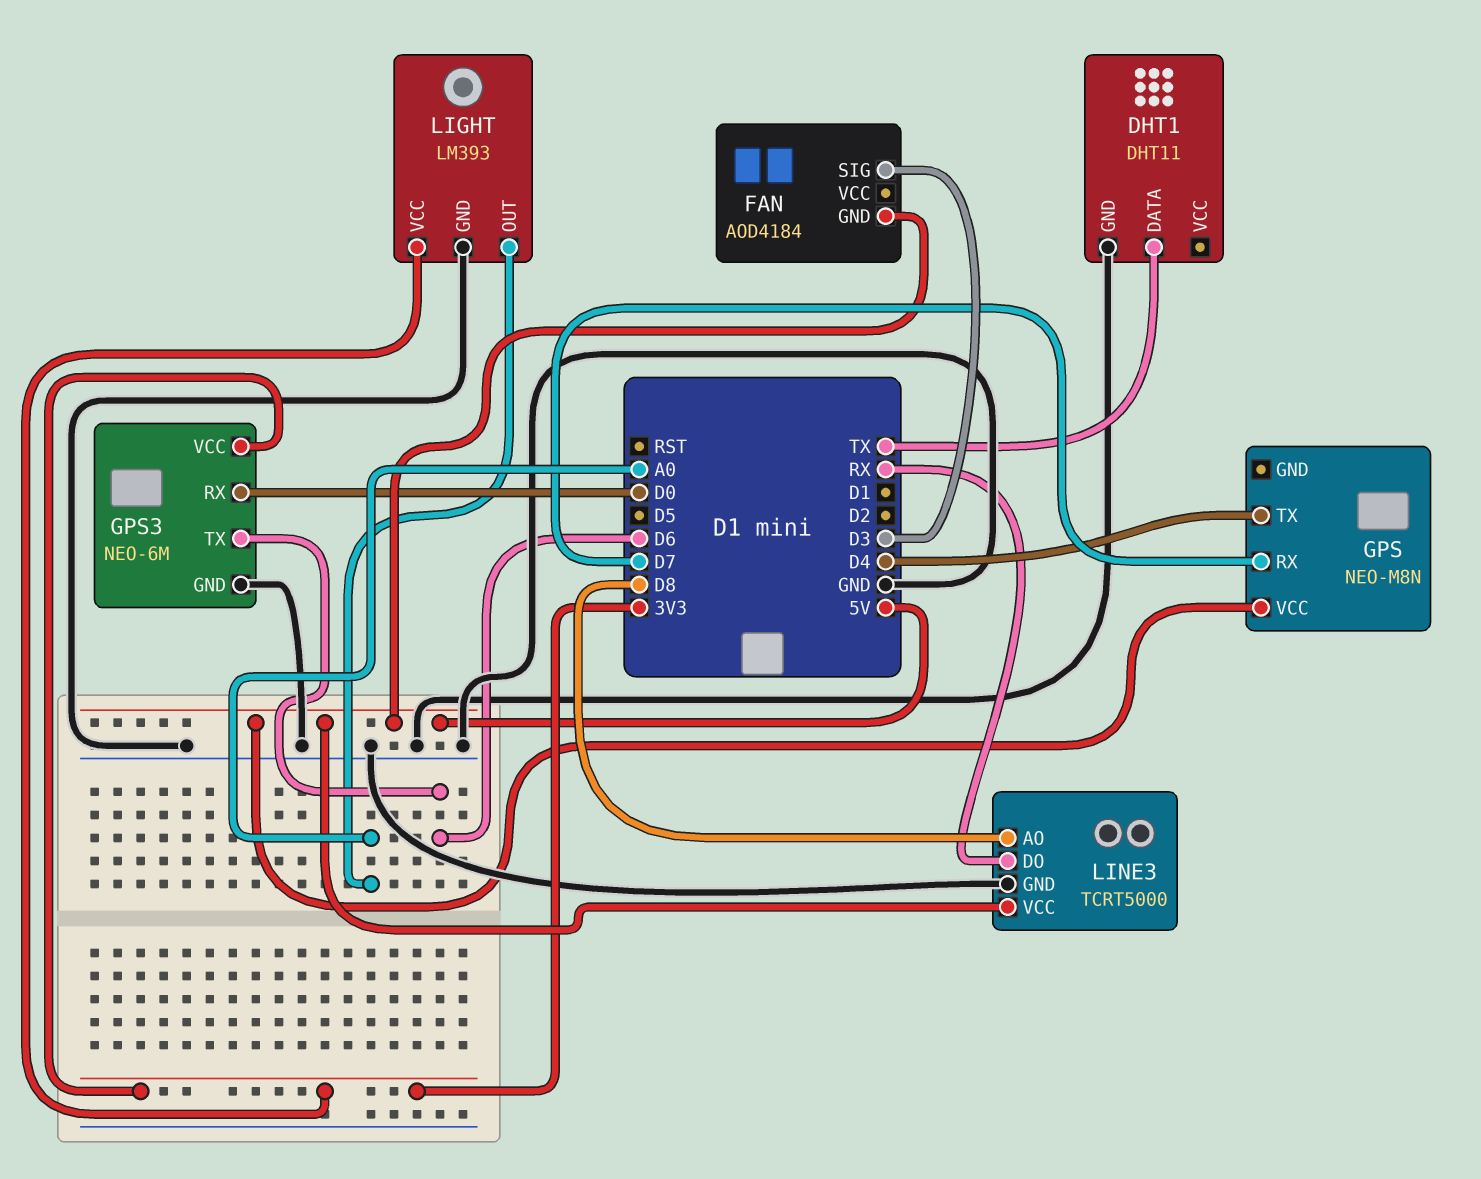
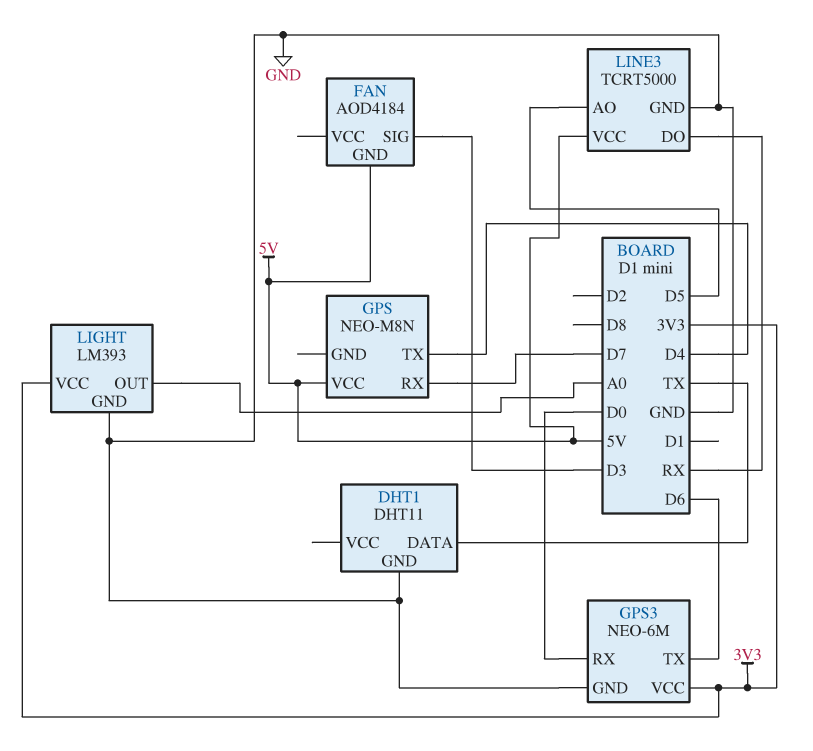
LINE3 pin AO: D8 -> D5

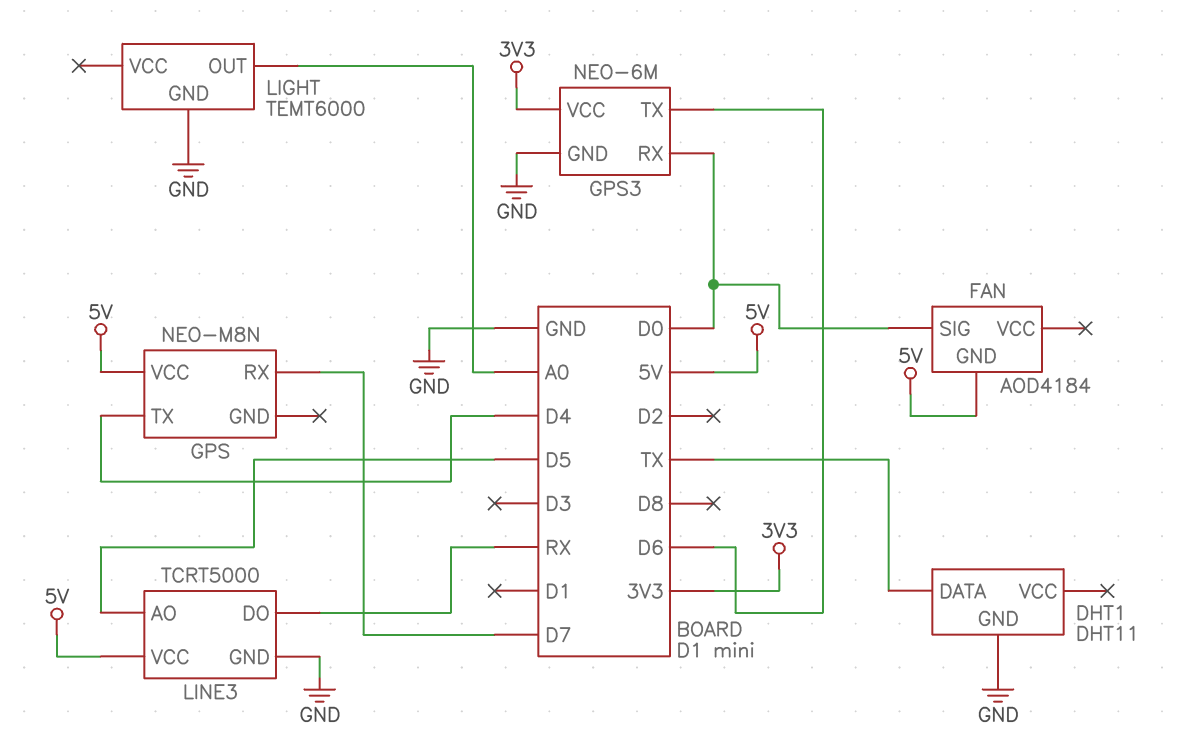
FAN pin SIG: D3 -> D0
LIGHT: LM393 -> TEMT6000
LIGHT pin VCC: 3V3 -> none

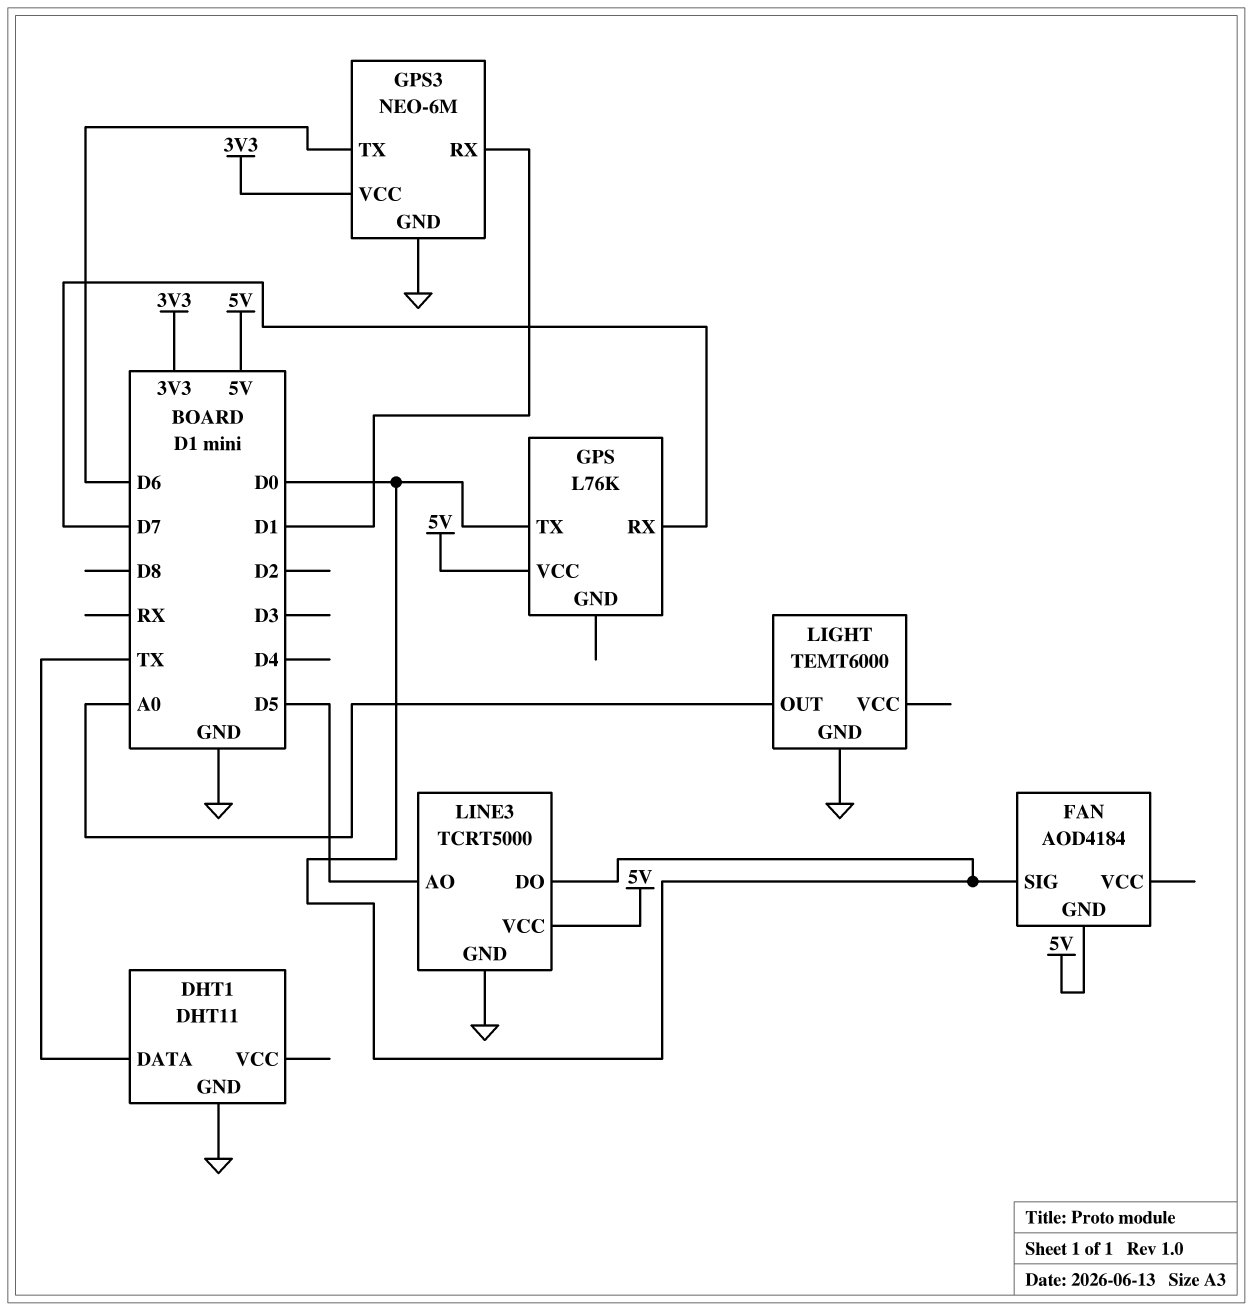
GPS: NEO-M8N -> L76K
GPS pin TX: D4 -> D0
GPS3 pin RX: D0 -> D1
LINE3 pin DO: RX -> D0

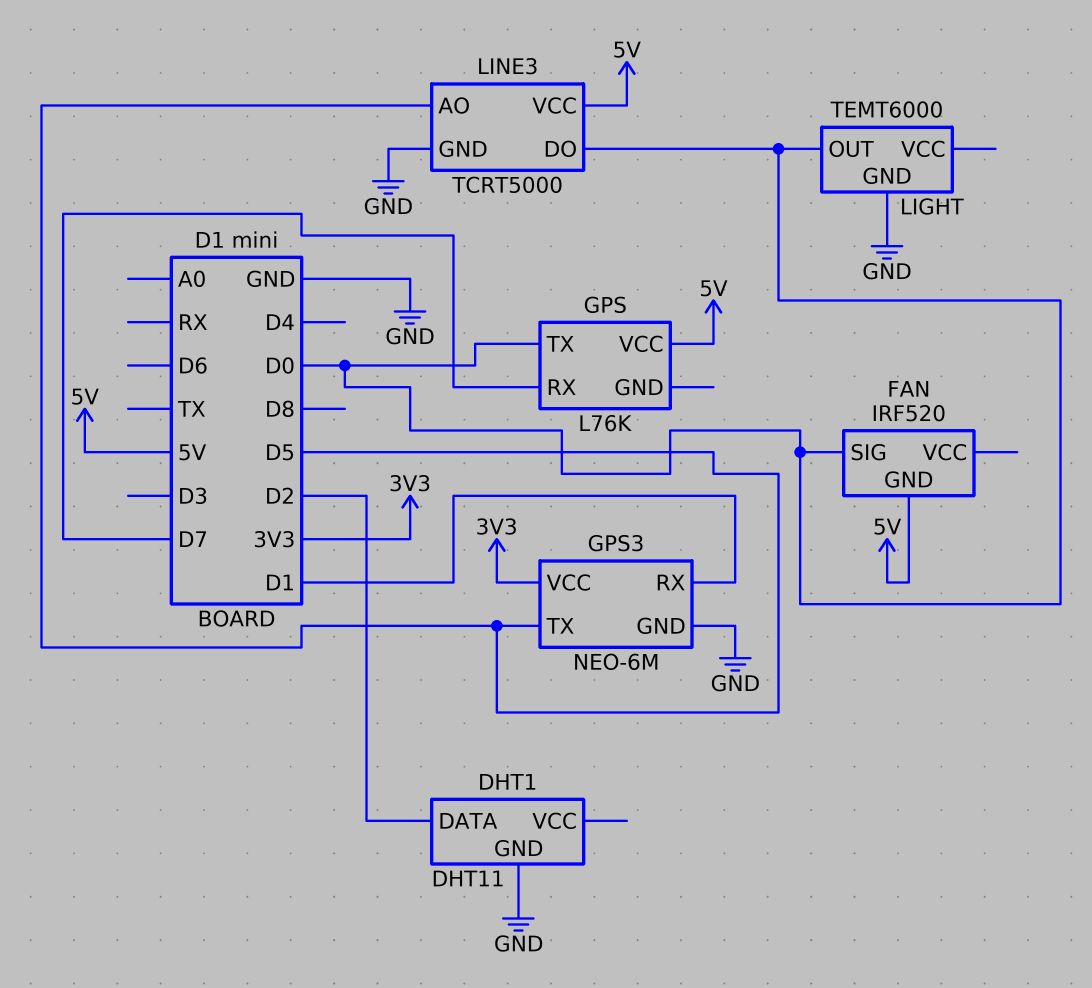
DHT1 pin DATA: TX -> D2
FAN: AOD4184 -> IRF520
GPS3 pin TX: D6 -> D5
LIGHT pin OUT: A0 -> D0

